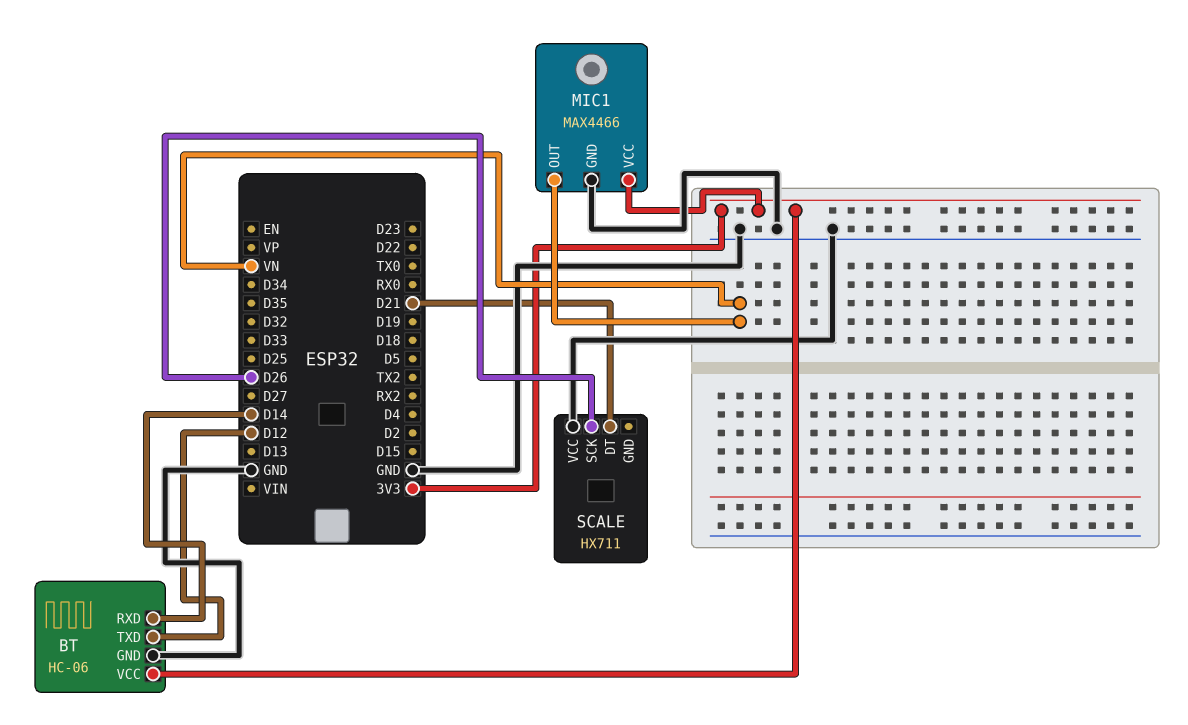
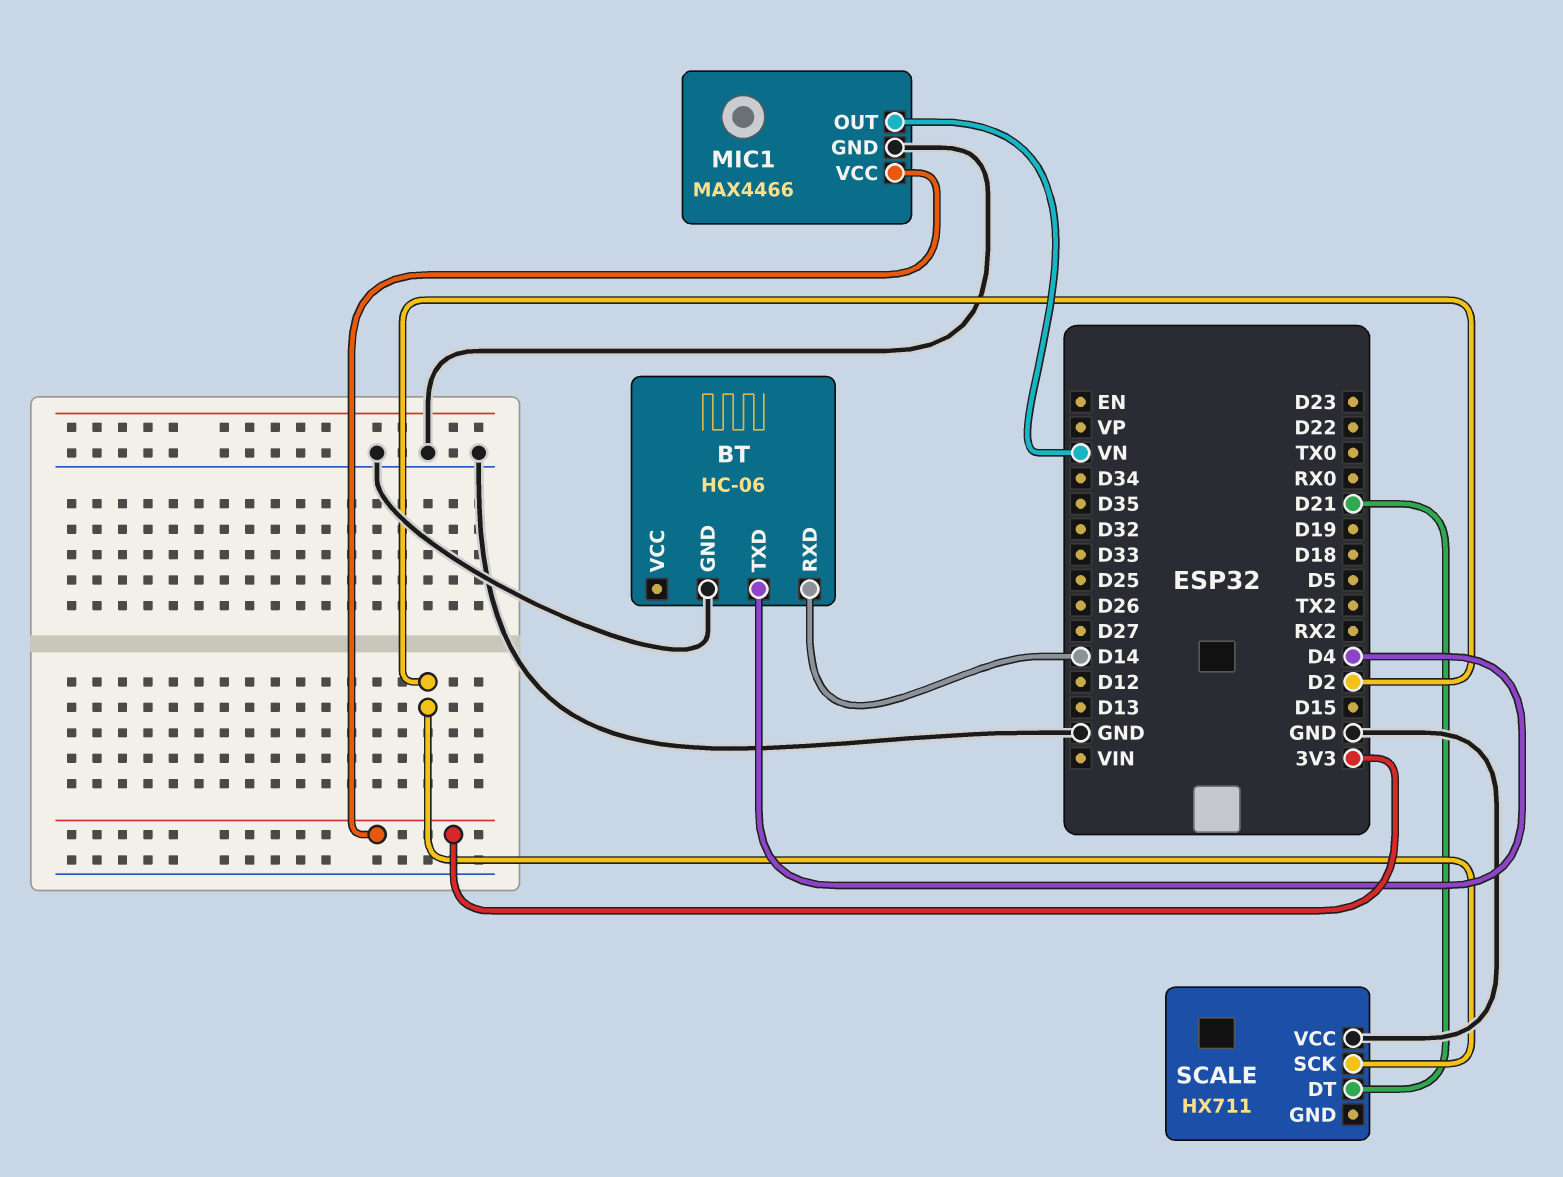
BT pin TXD: D12 -> D4
BT pin VCC: 3V3 -> none
SCALE pin SCK: D26 -> D2

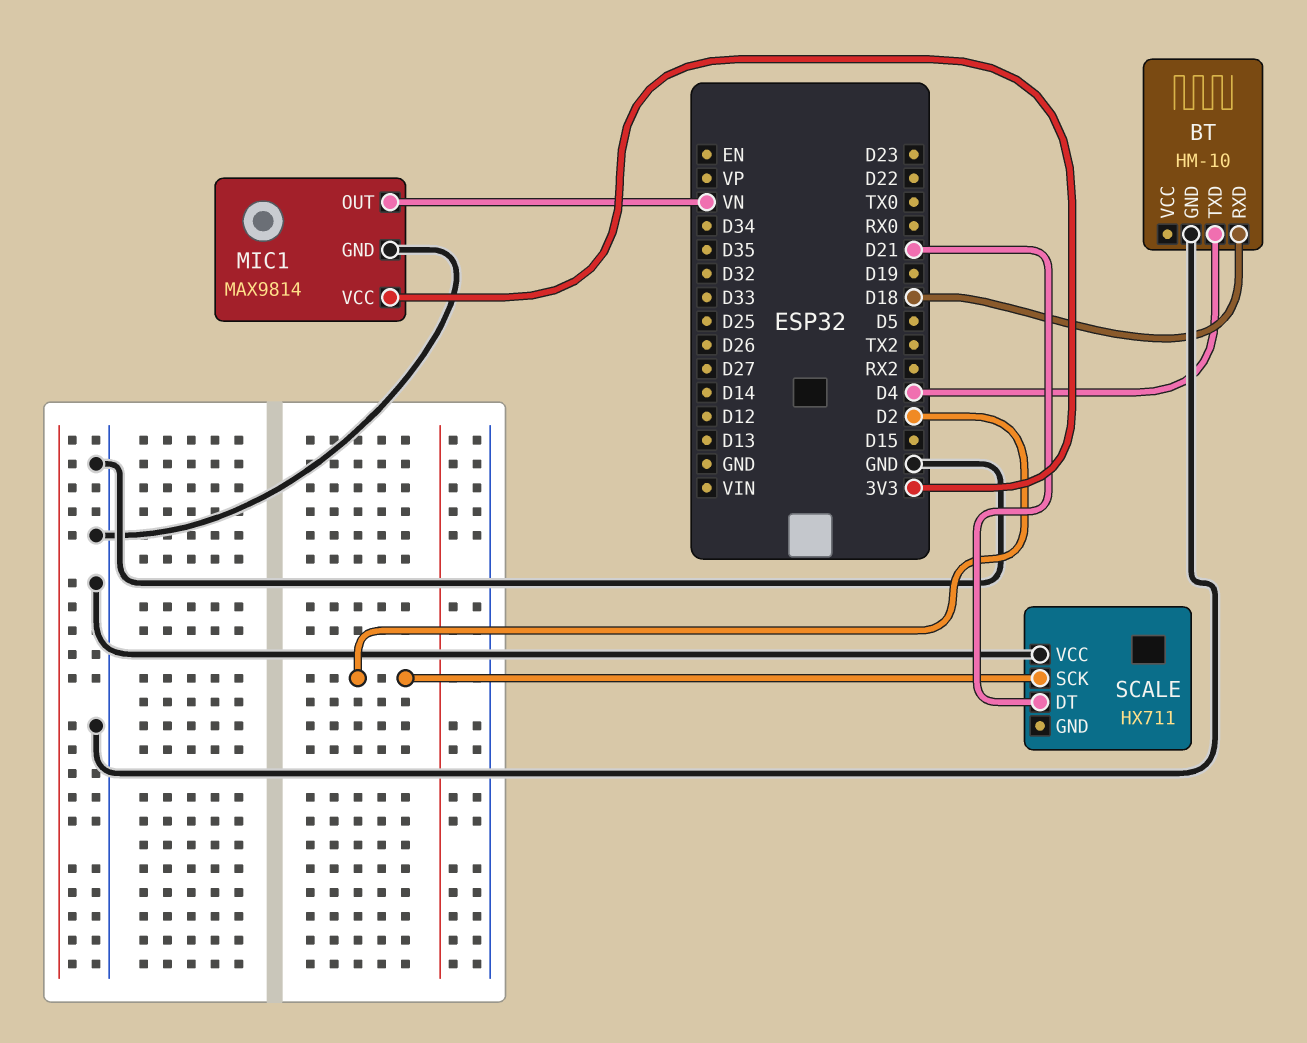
BT: HC-06 -> HM-10
BT pin RXD: D14 -> D18
MIC1: MAX4466 -> MAX9814

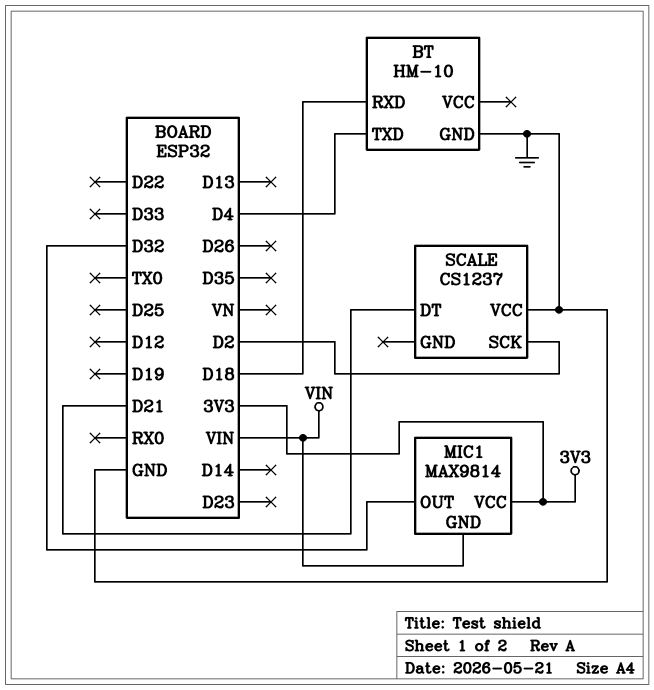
MIC1 pin GND: GND -> VIN
MIC1 pin OUT: VN -> D32
SCALE: HX711 -> CS1237

